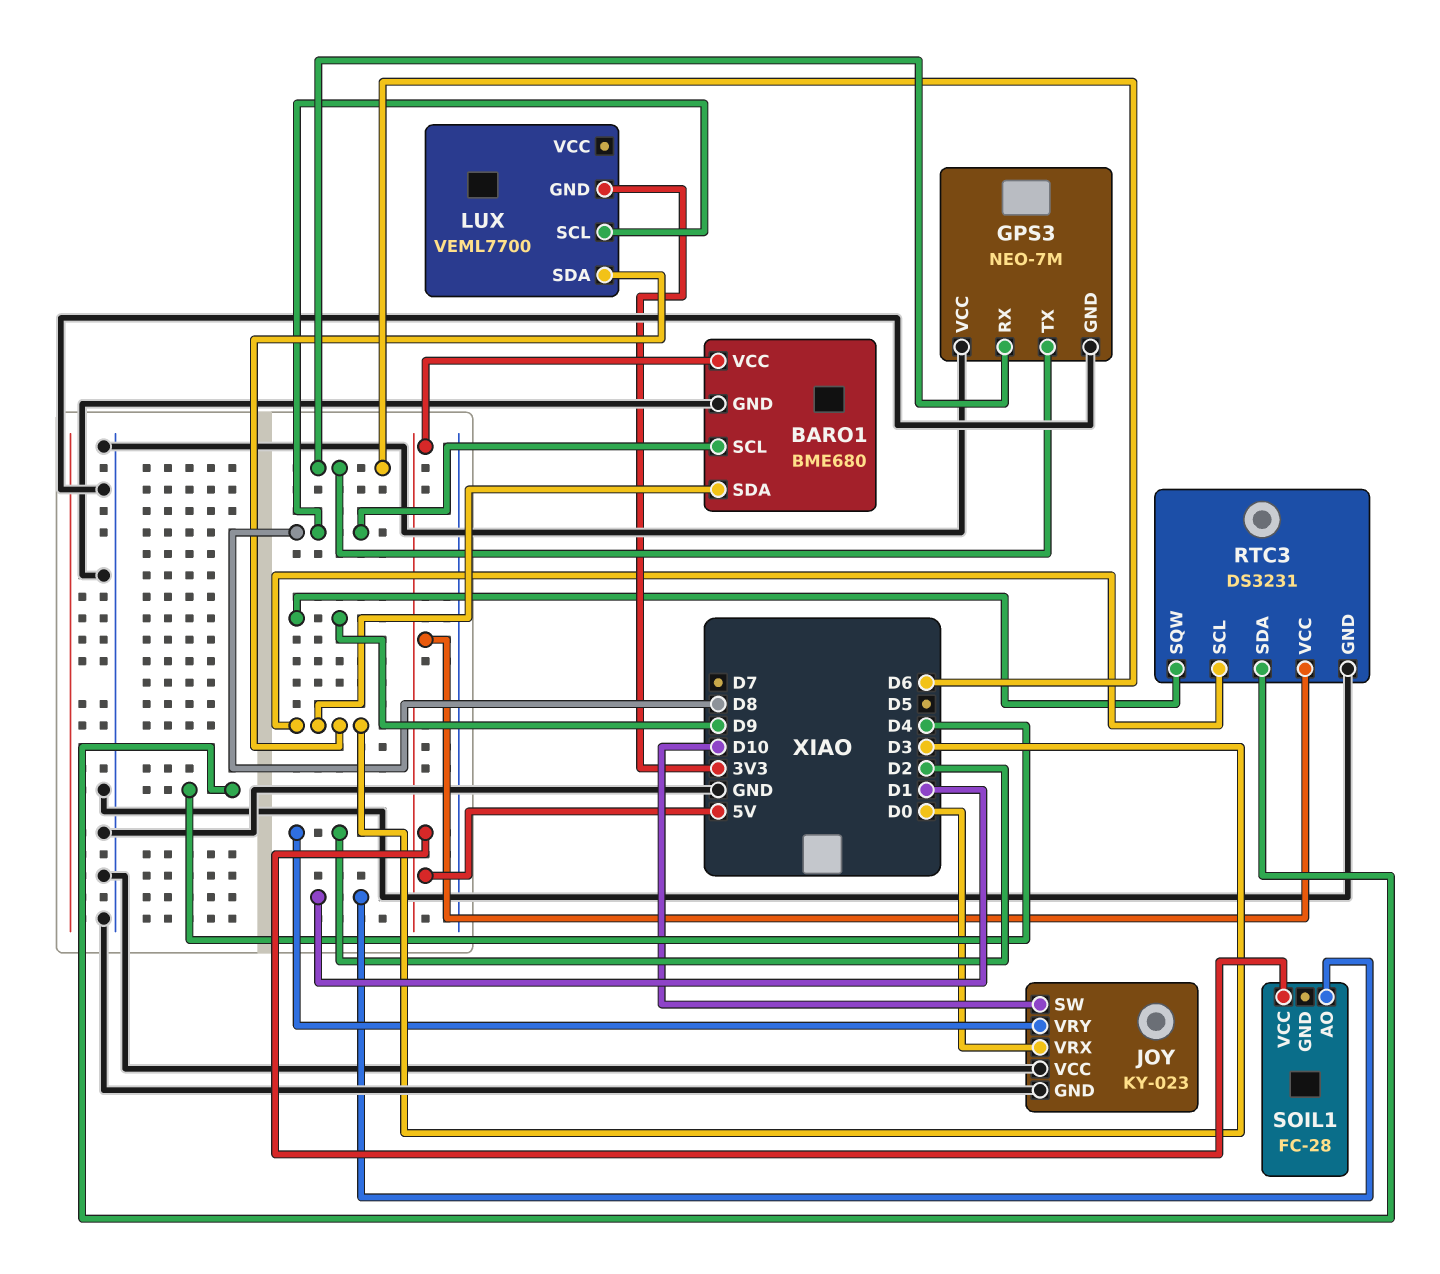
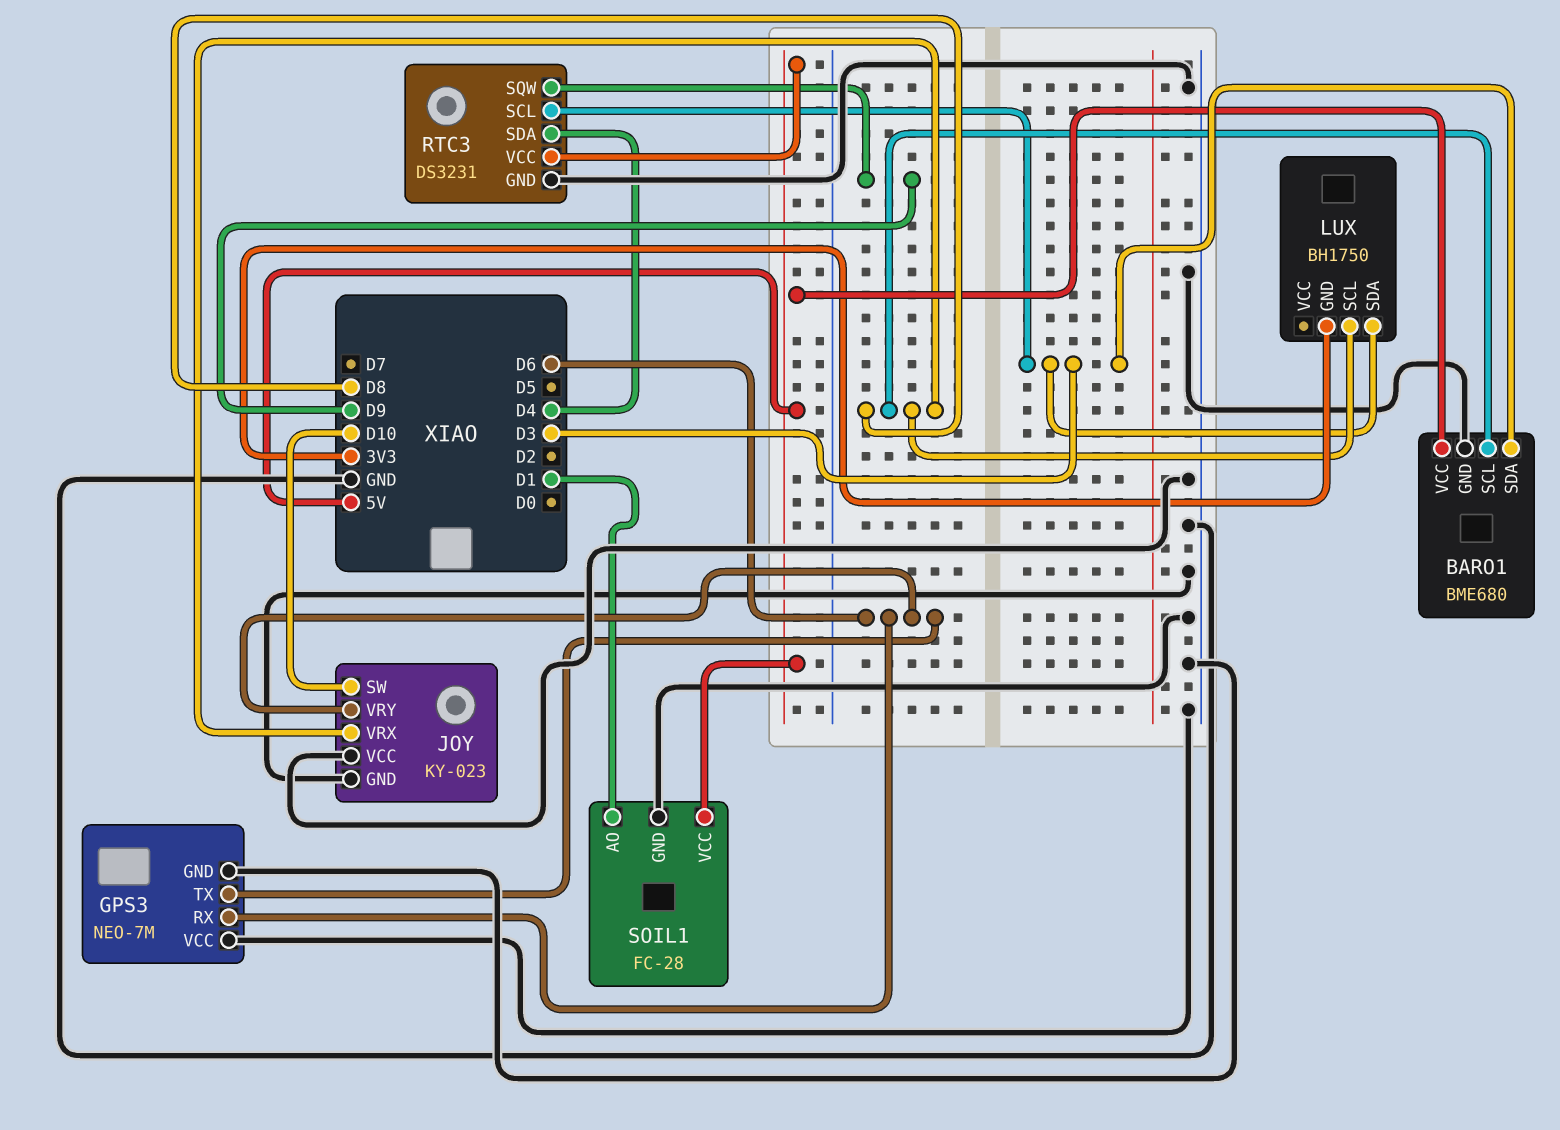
JOY pin VRX: D0 -> D8
JOY pin VRY: D2 -> D6
LUX: VEML7700 -> BH1750
SOIL1 pin GND: none -> GND

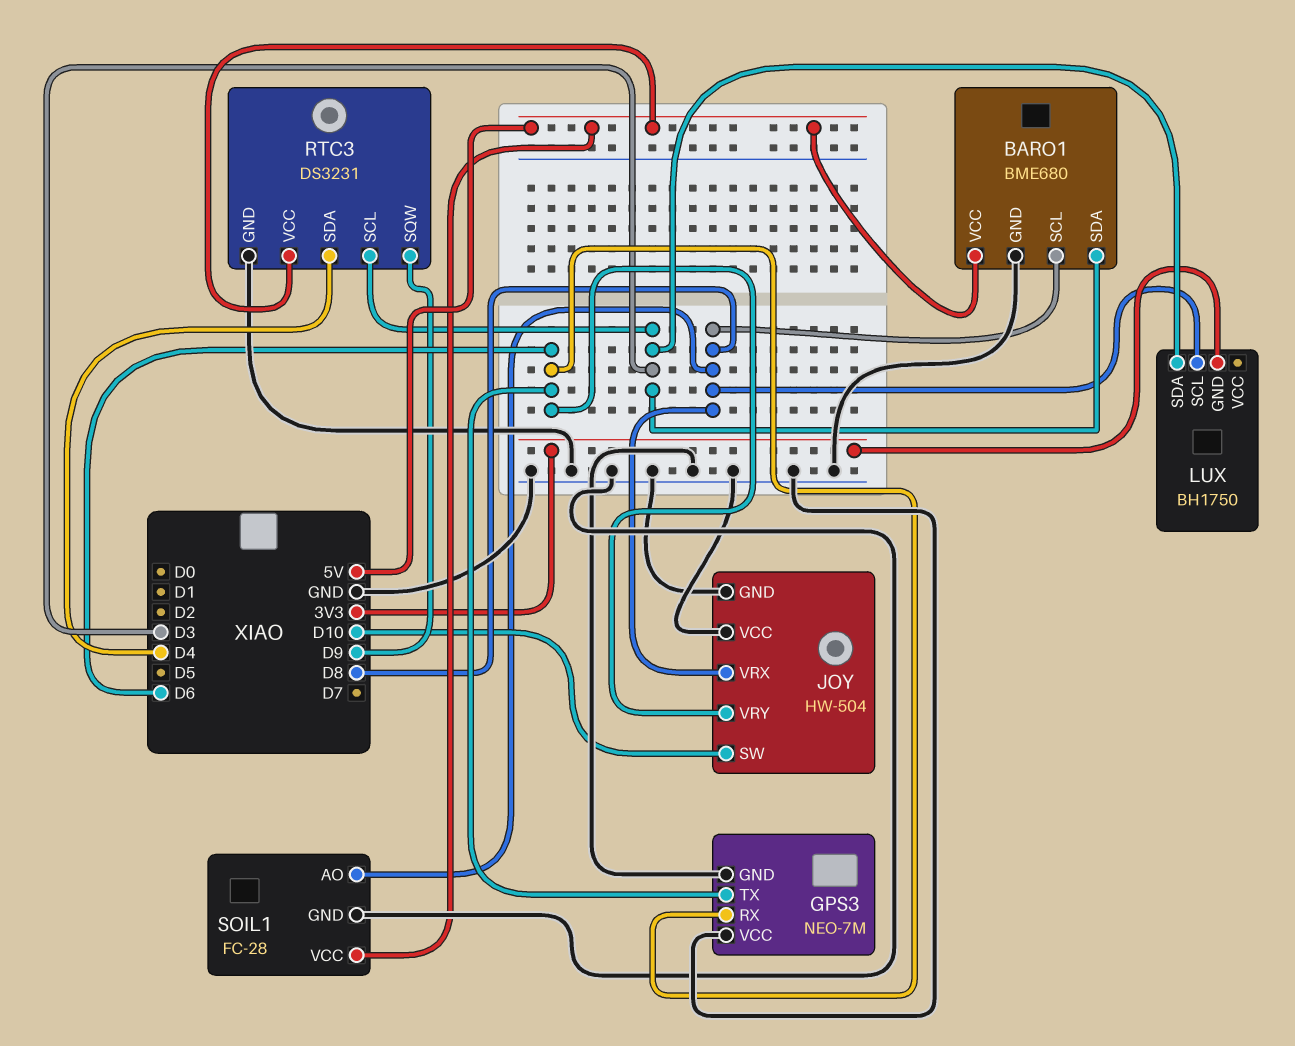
JOY: KY-023 -> HW-504
SOIL1 pin AO: D1 -> D8

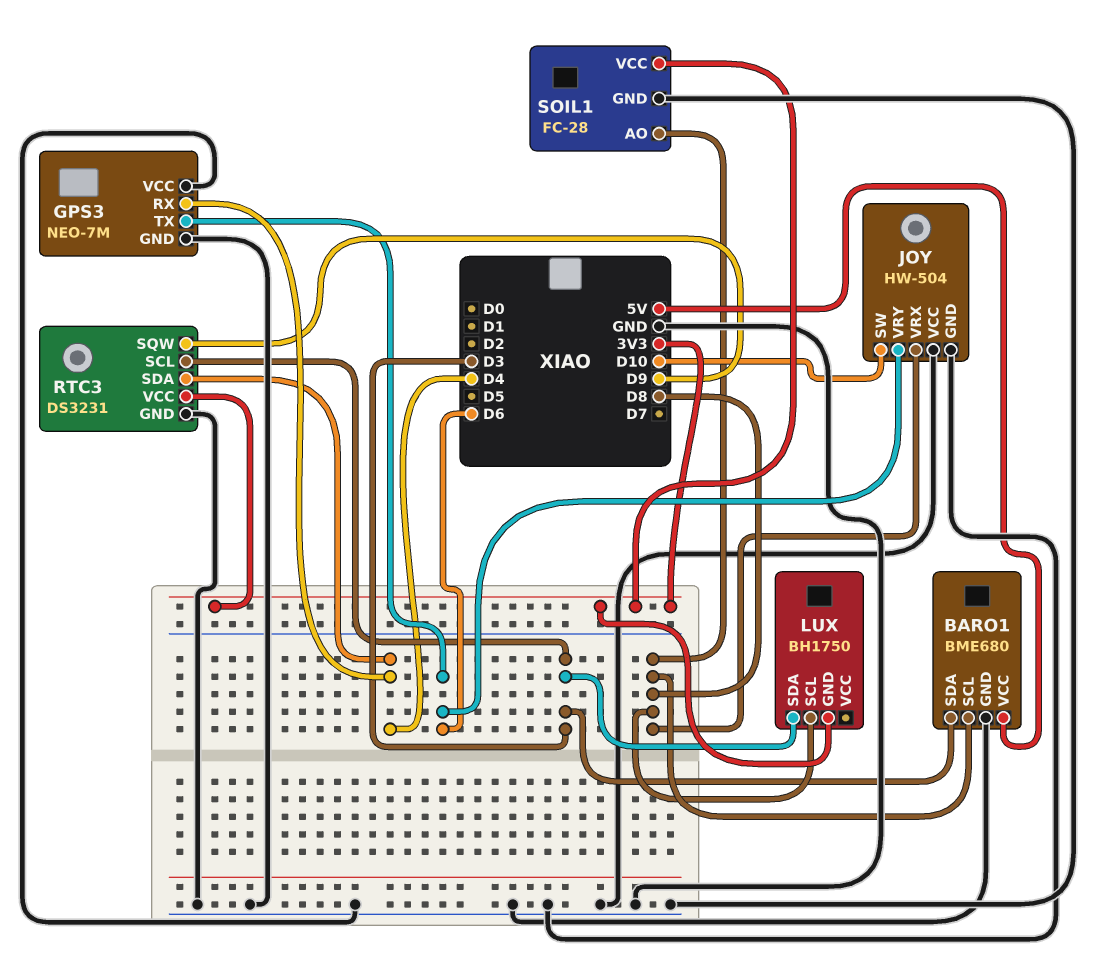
GPS3 pin RX: D6 -> D4
RTC3 pin VCC: 5V -> 3V3
SOIL1 pin VCC: 5V -> 3V3

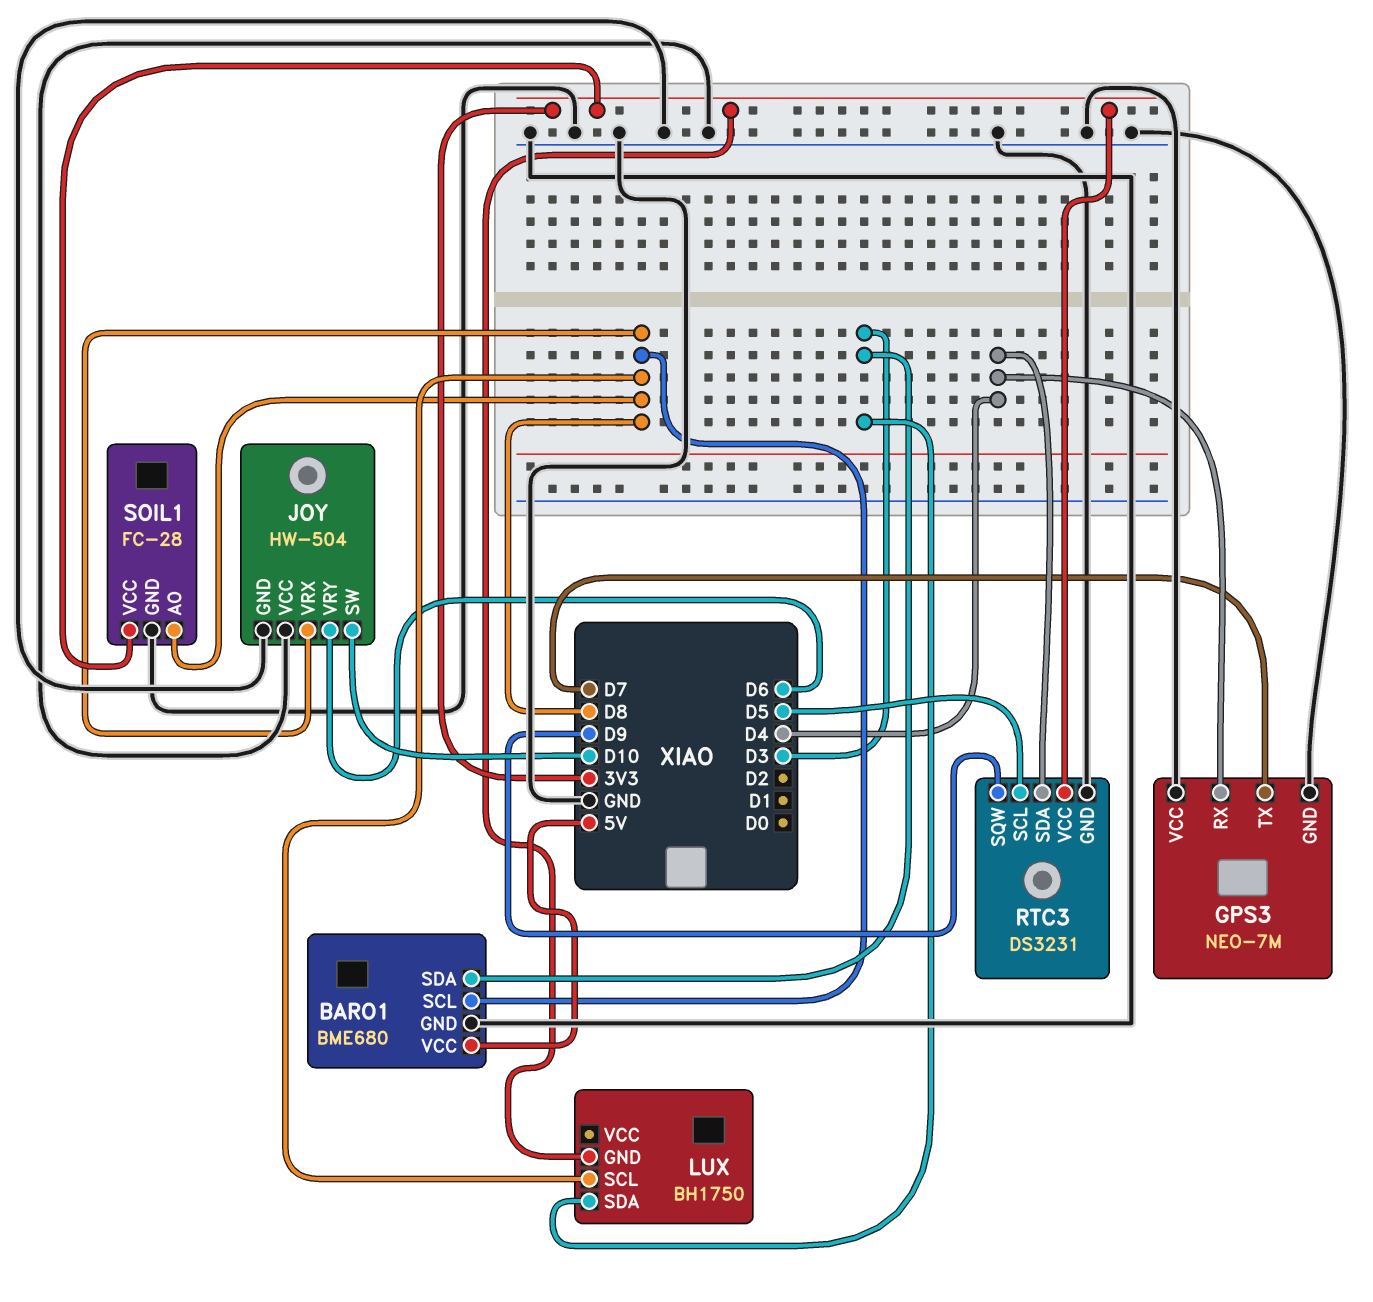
GPS3 pin TX: D6 -> D7
RTC3 pin SCL: D3 -> D5

